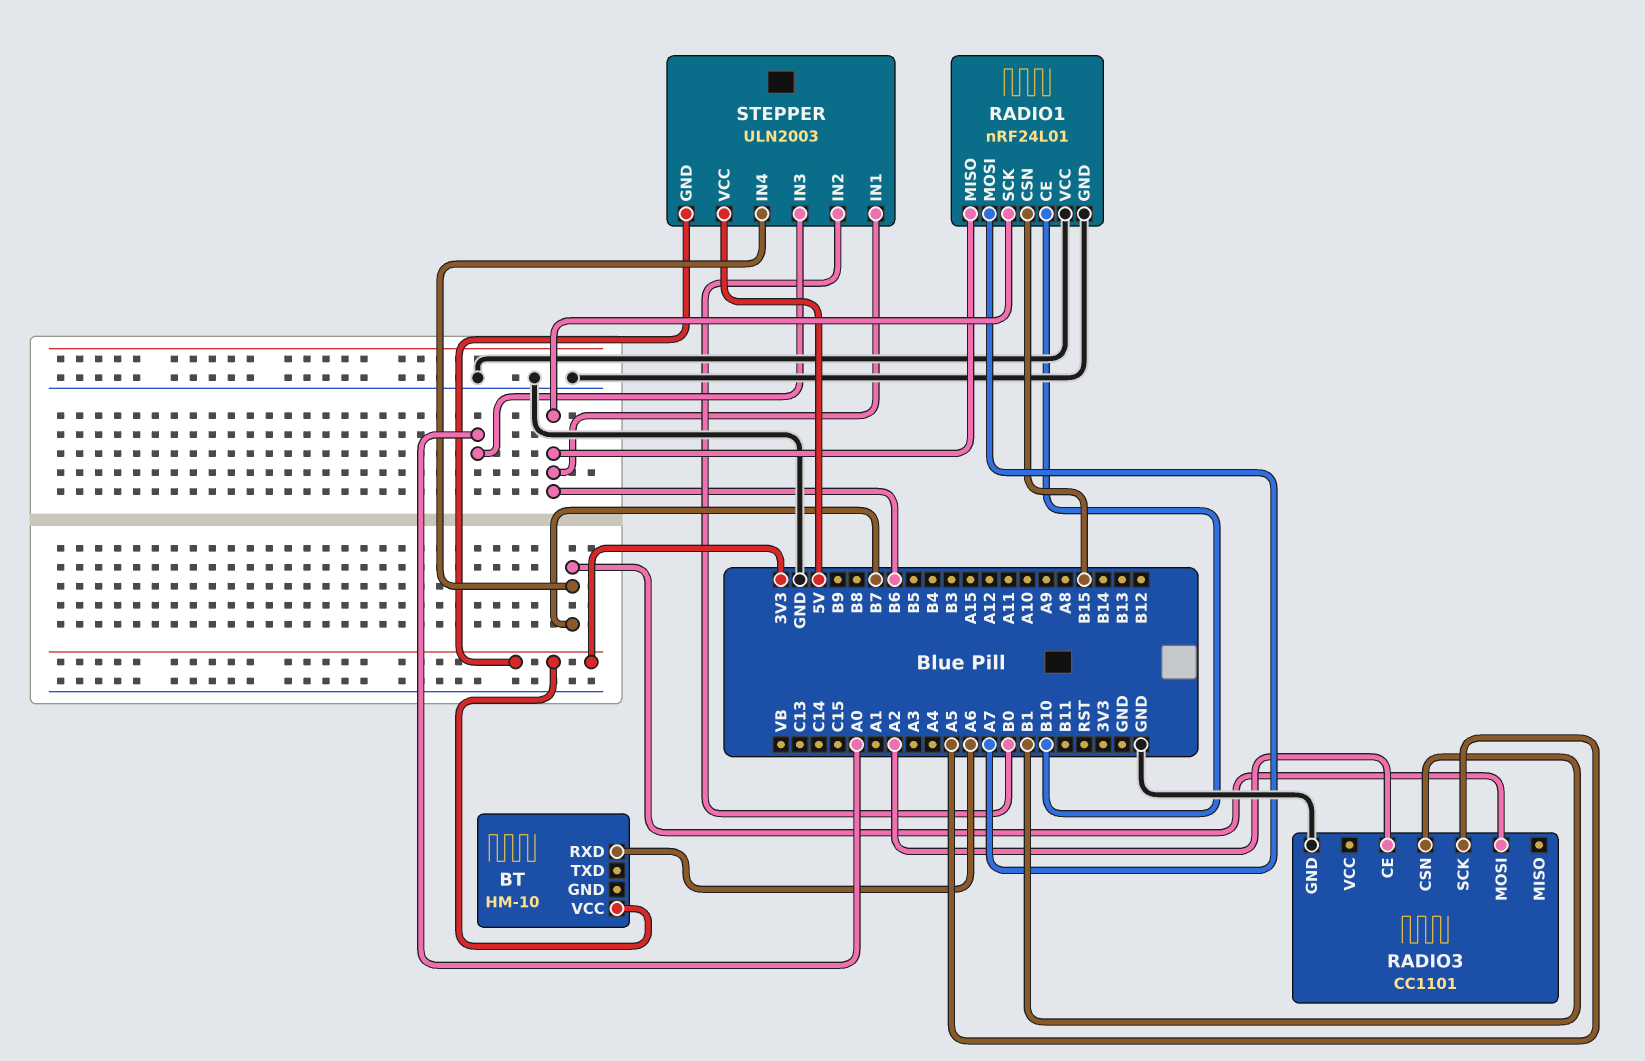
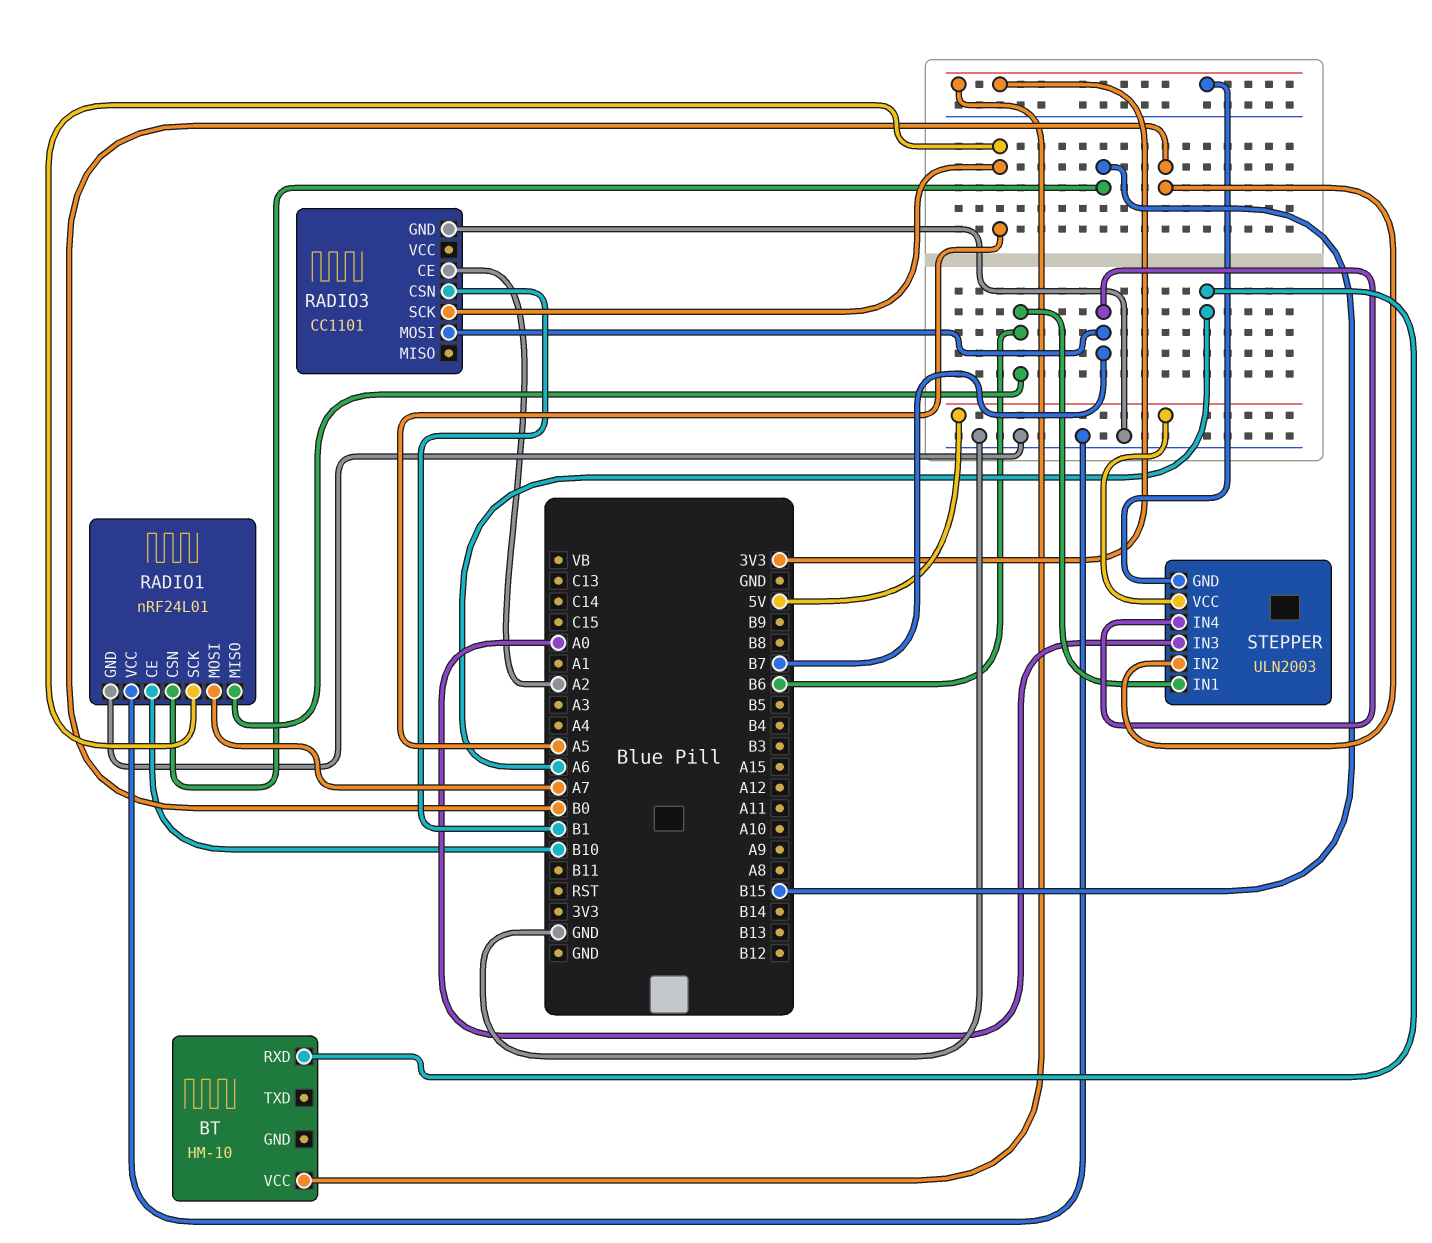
RADIO1 pin SCK: B6 -> A5

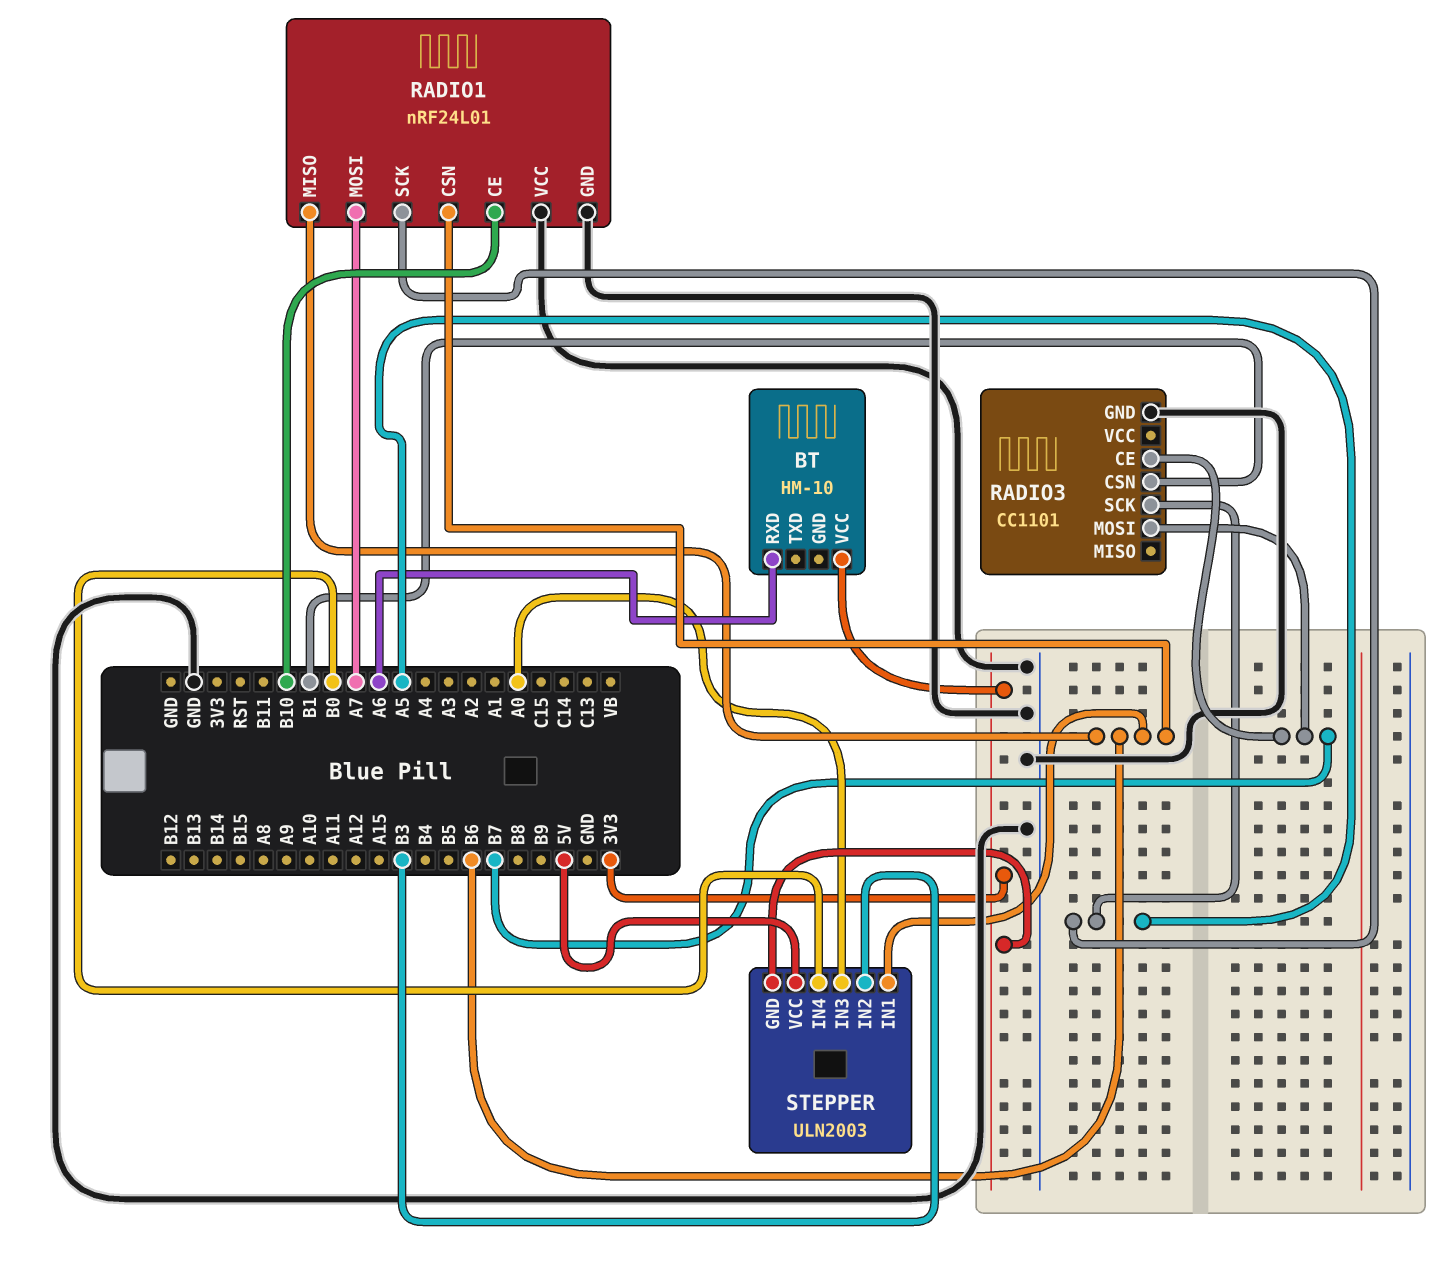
RADIO1 pin CSN: B15 -> B6
RADIO3 pin CE: A2 -> B7
STEPPER pin IN2: B0 -> B3
STEPPER pin IN4: B7 -> B0

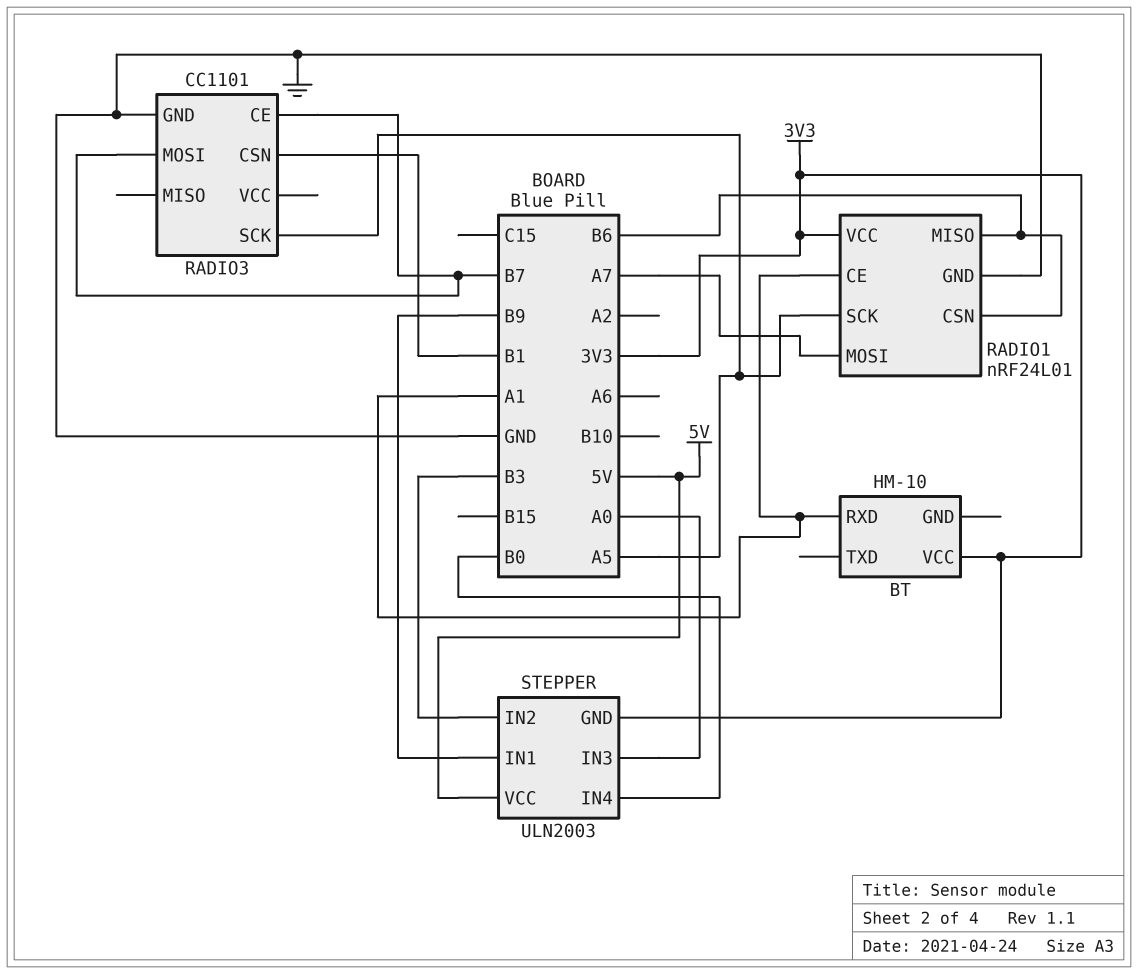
BT pin RXD: A6 -> A1
RADIO1 pin CE: B10 -> A1
RADIO1 pin VCC: GND -> 3V3
STEPPER pin IN1: B6 -> B9

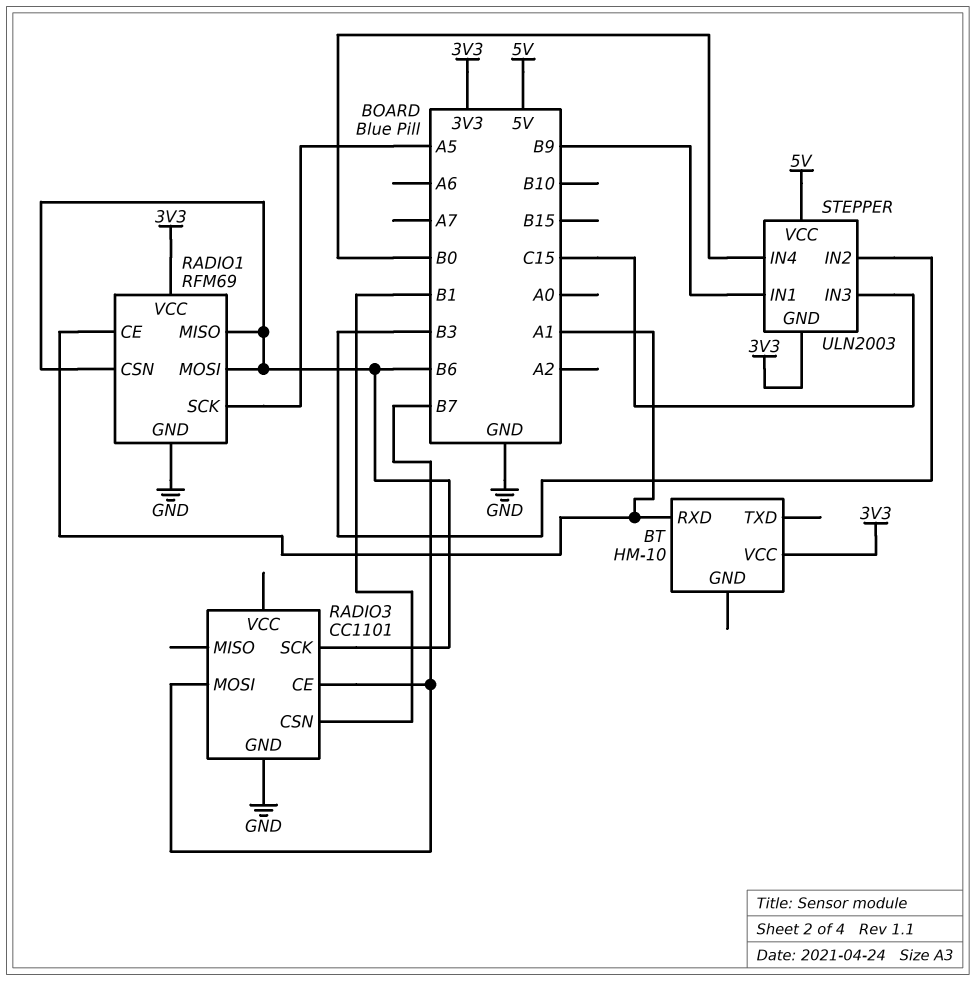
RADIO1: nRF24L01 -> RFM69
RADIO1 pin MOSI: A7 -> B6
RADIO3 pin SCK: A5 -> B6
STEPPER pin IN3: A0 -> C15

